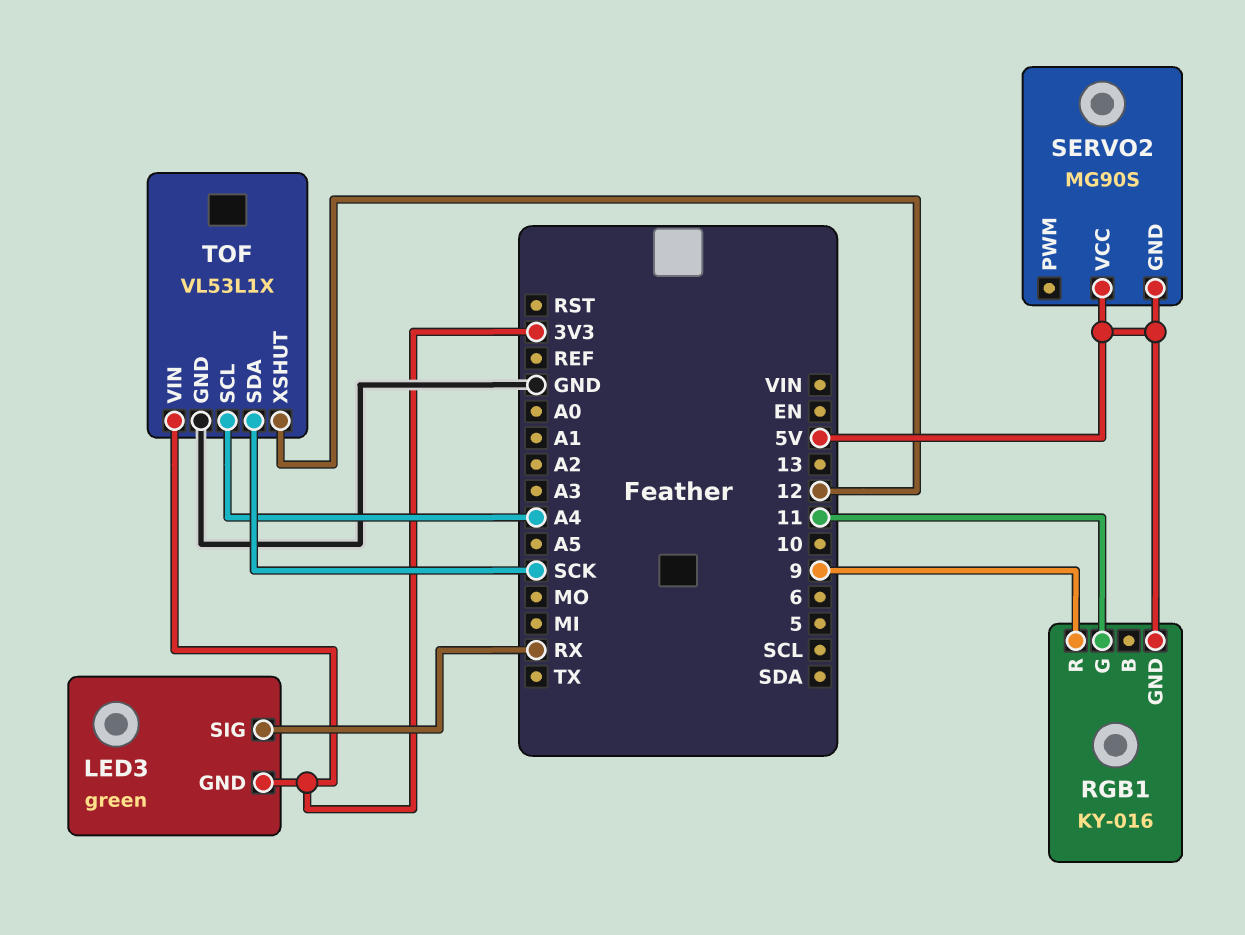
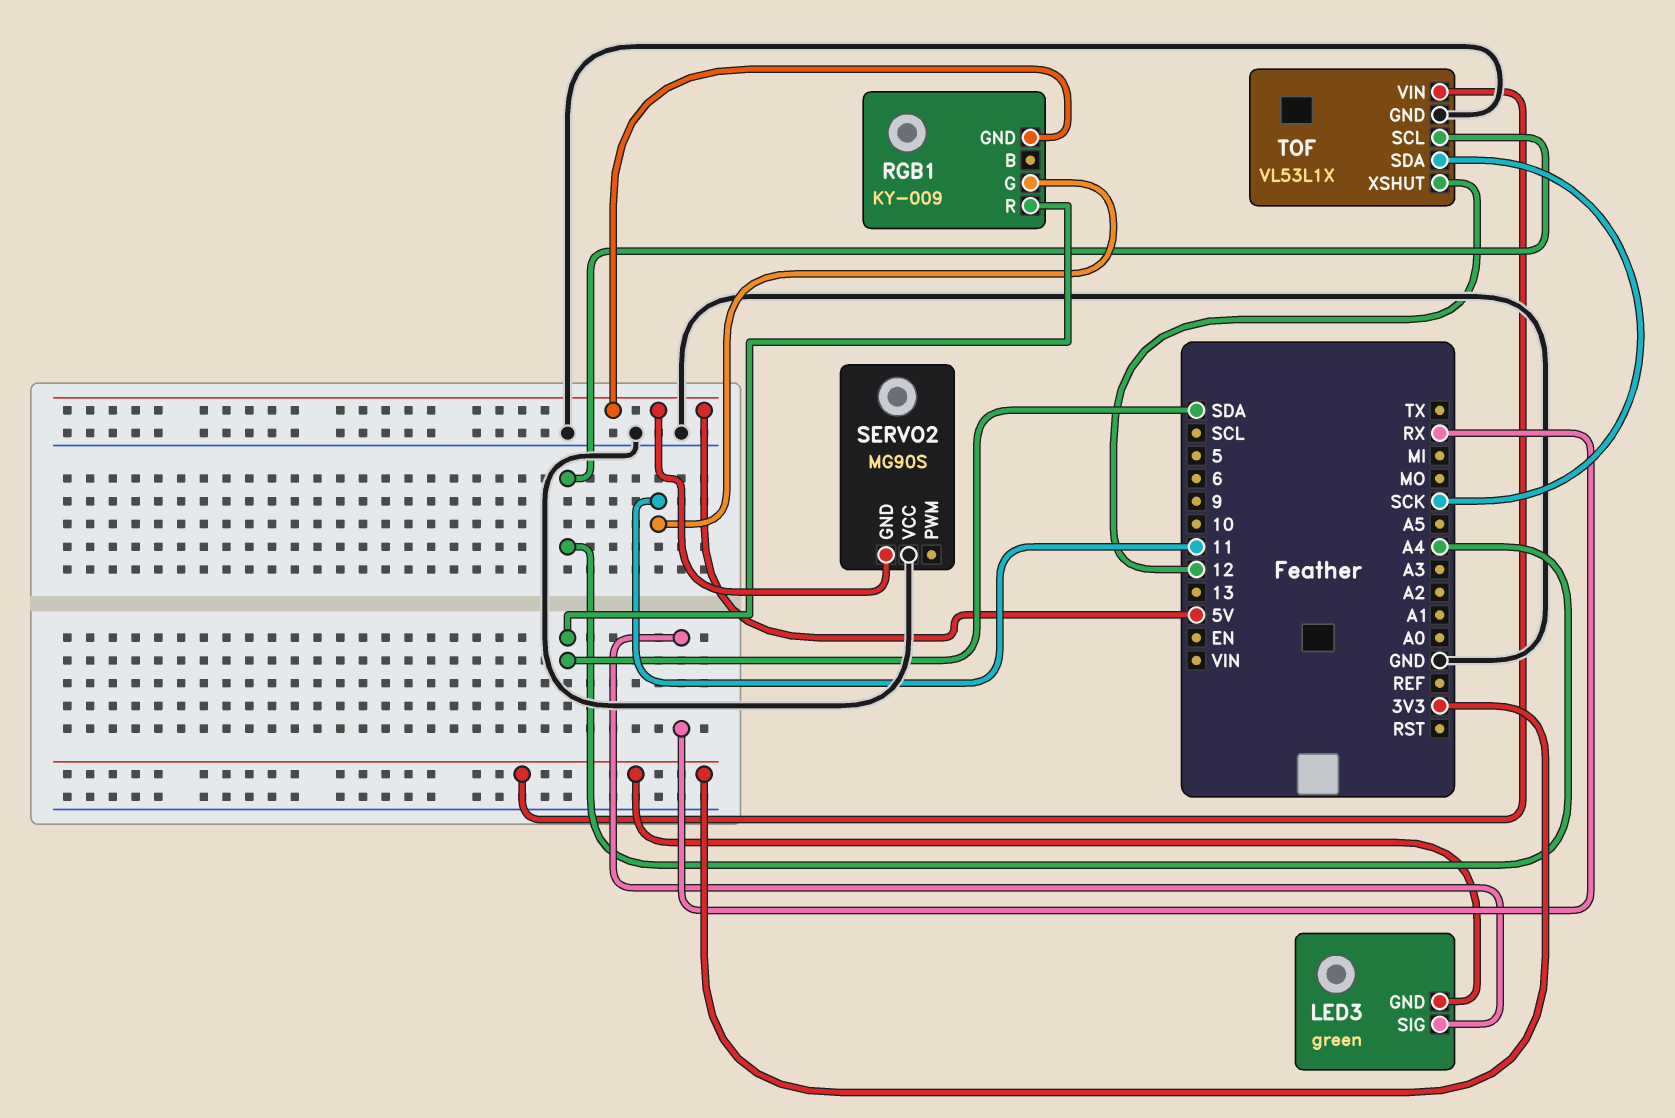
RGB1: KY-016 -> KY-009
RGB1 pin R: 9 -> SDA
SERVO2 pin VCC: 5V -> GND

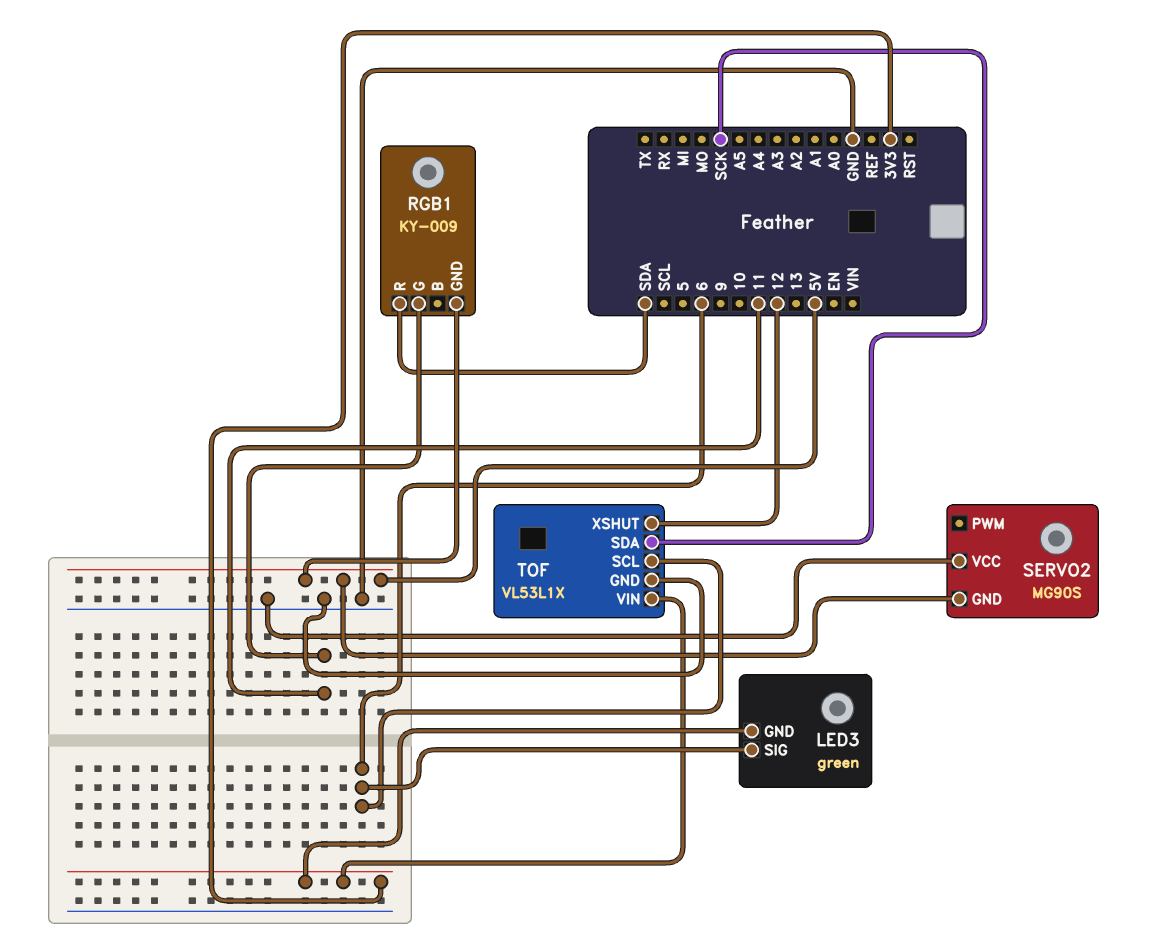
LED3 pin SIG: RX -> 6
TOF pin SCL: A4 -> 6

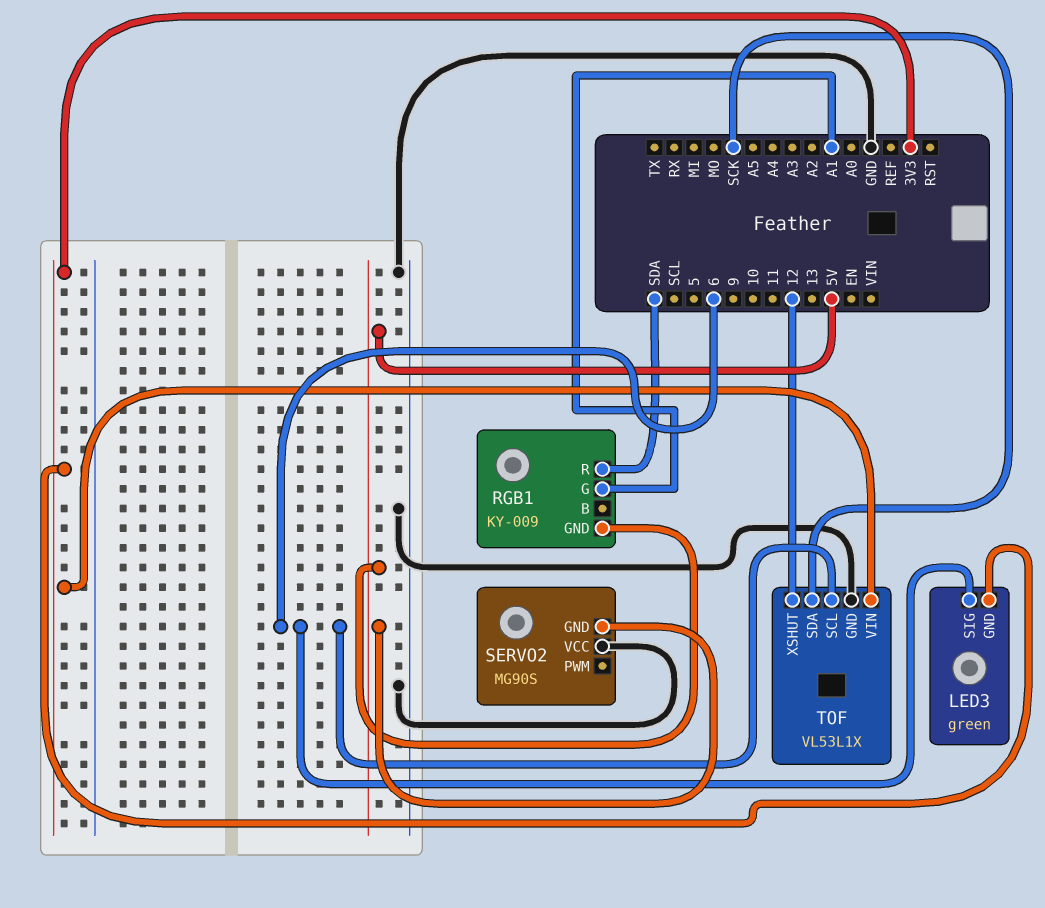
RGB1 pin G: 11 -> A1

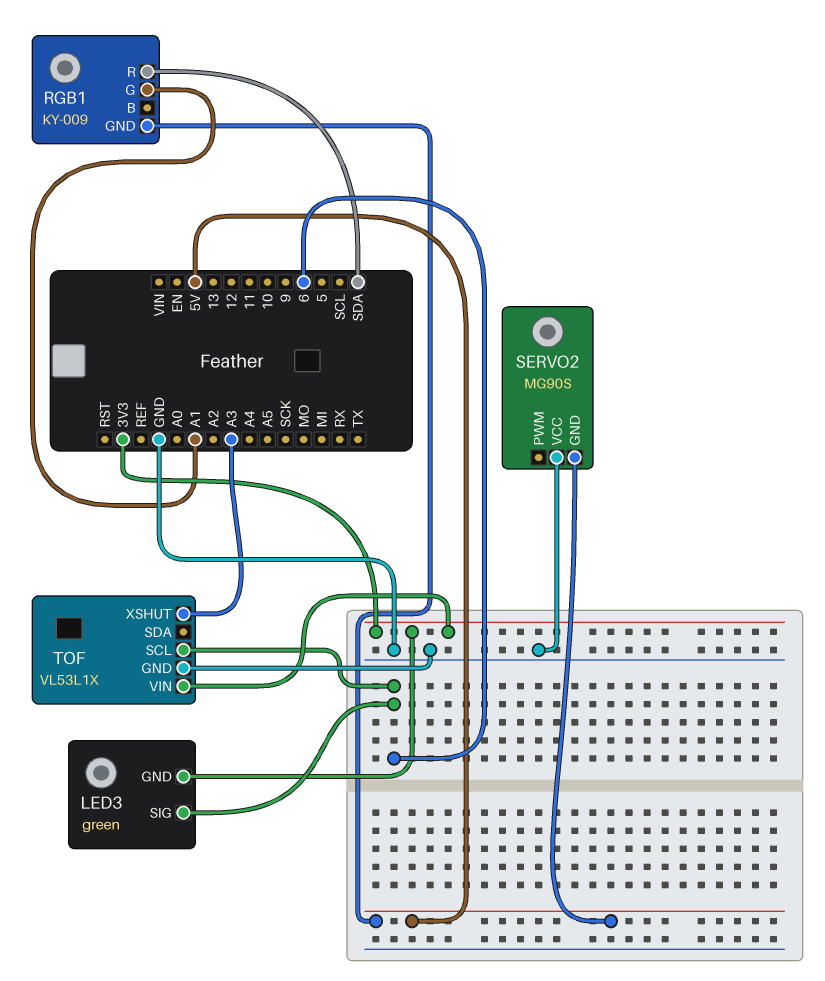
TOF pin SDA: SCK -> none
TOF pin XSHUT: 12 -> A3

